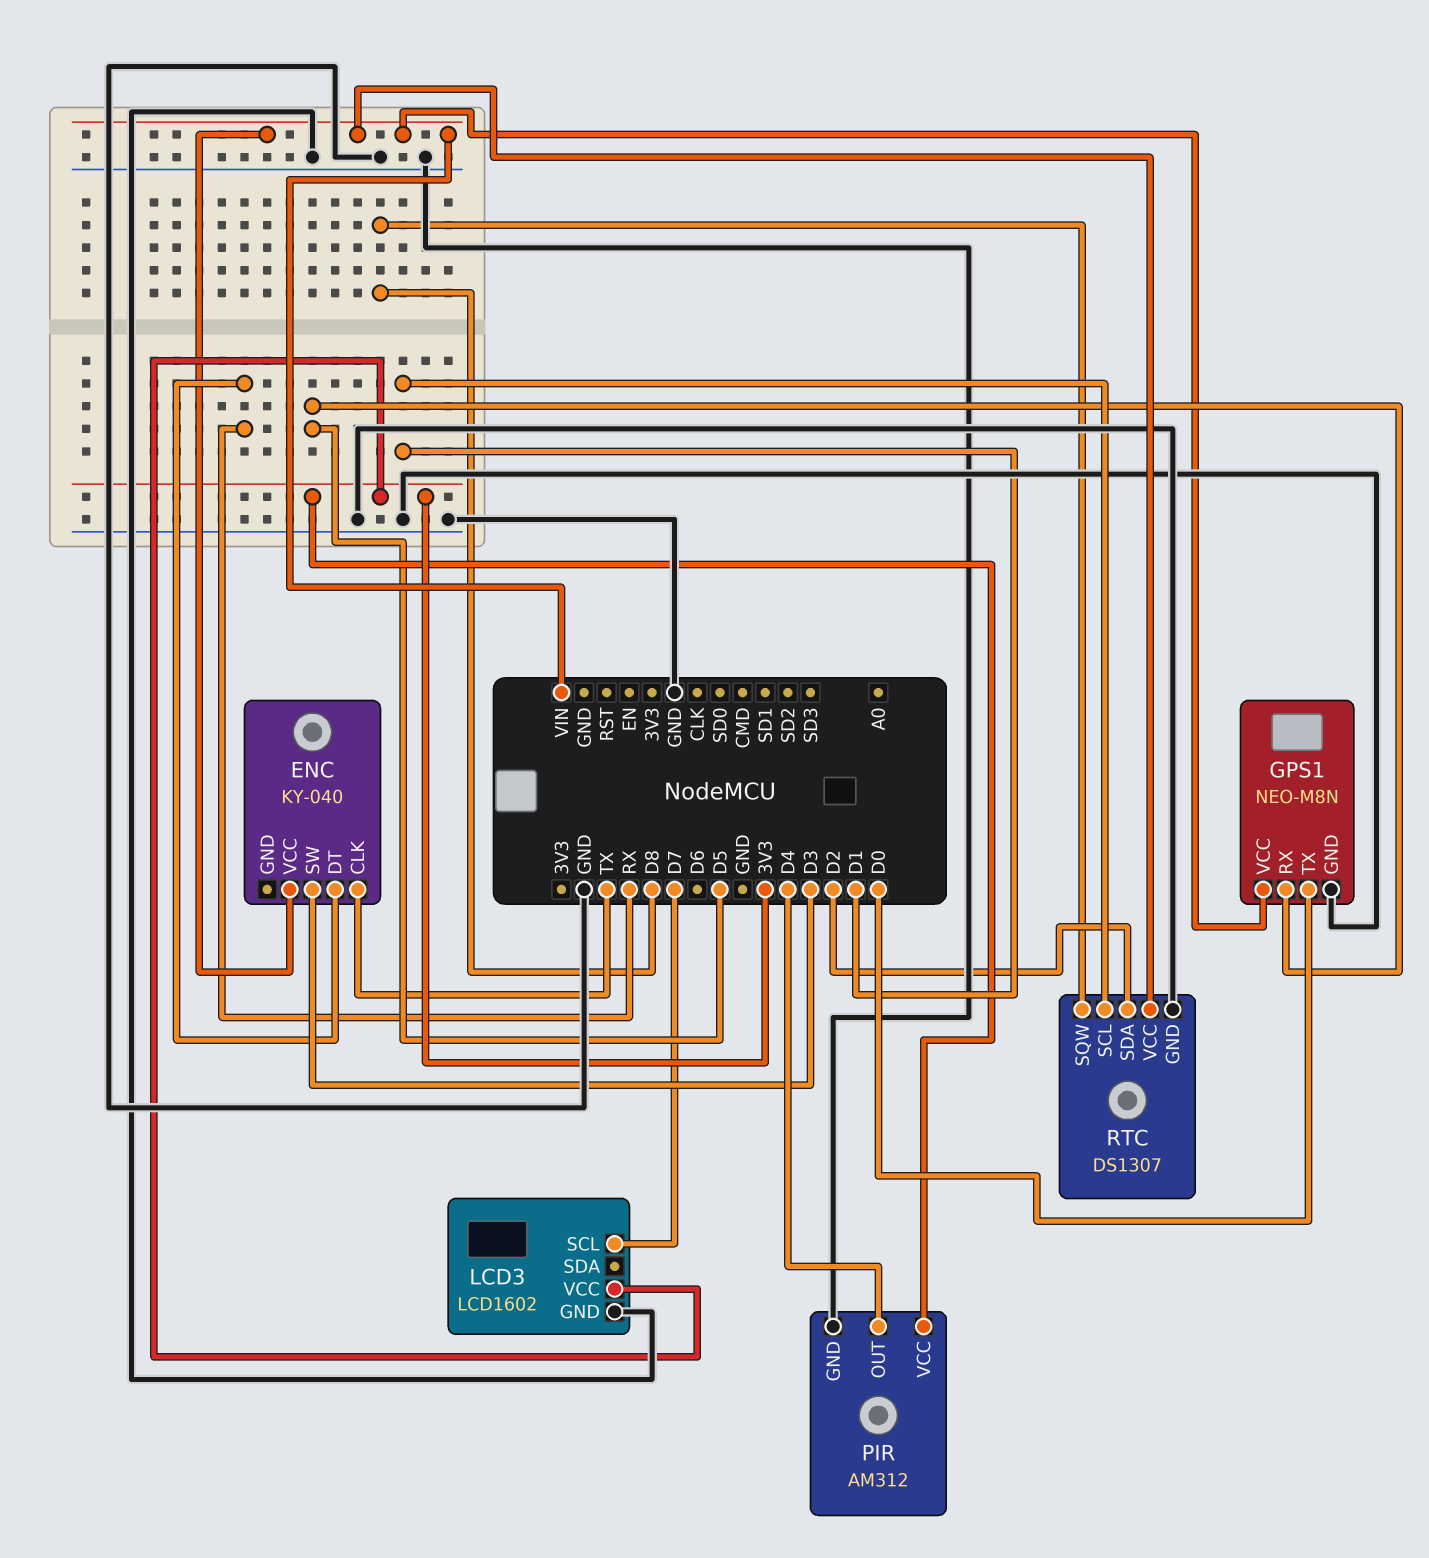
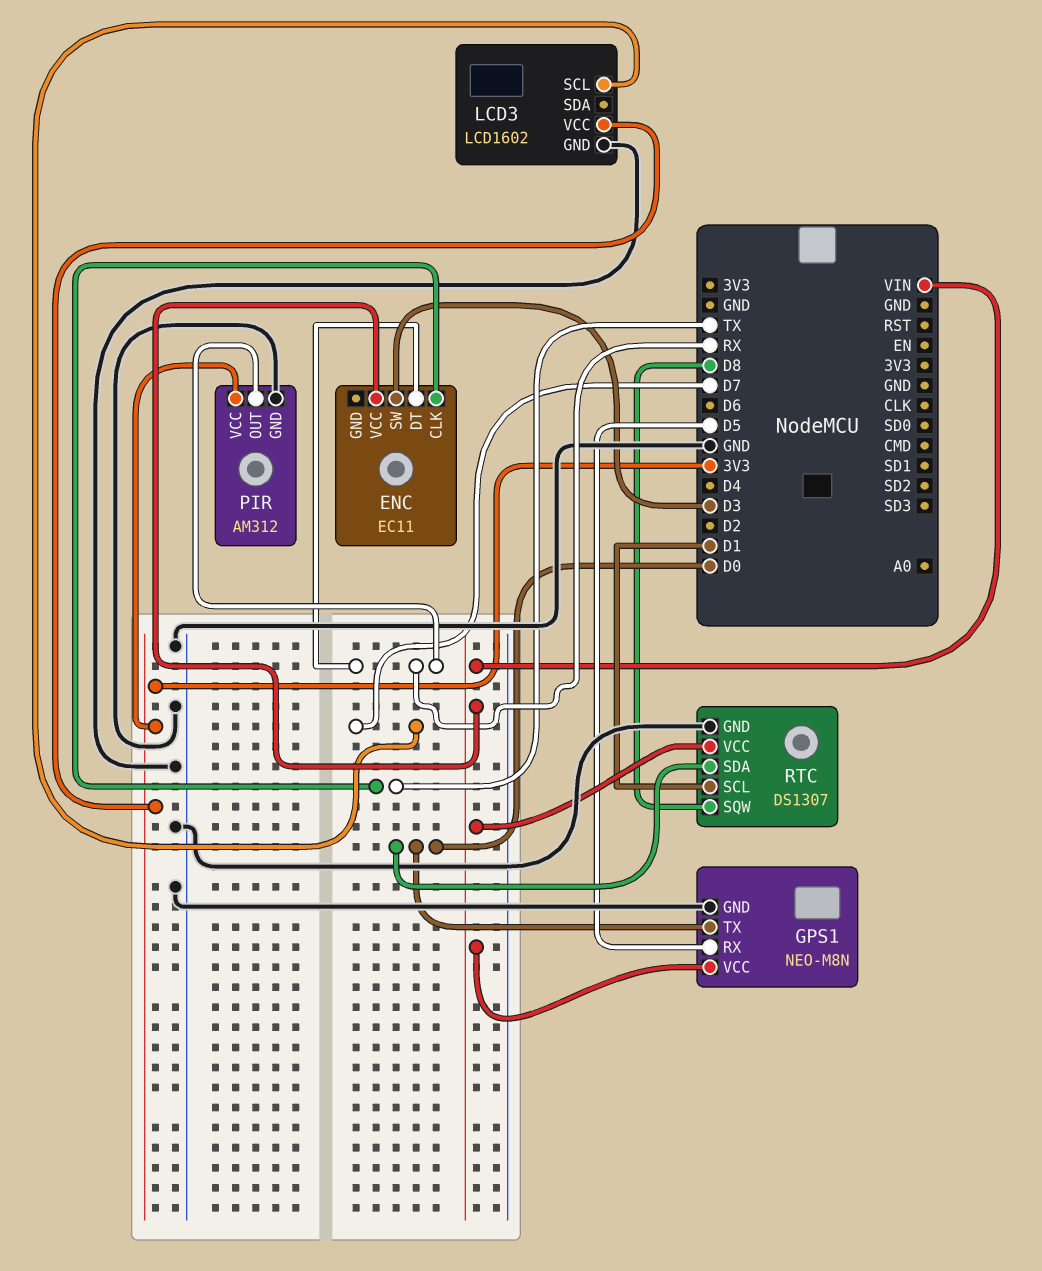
ENC: KY-040 -> EC11
PIR pin OUT: D4 -> RX
RTC pin SDA: D2 -> D0

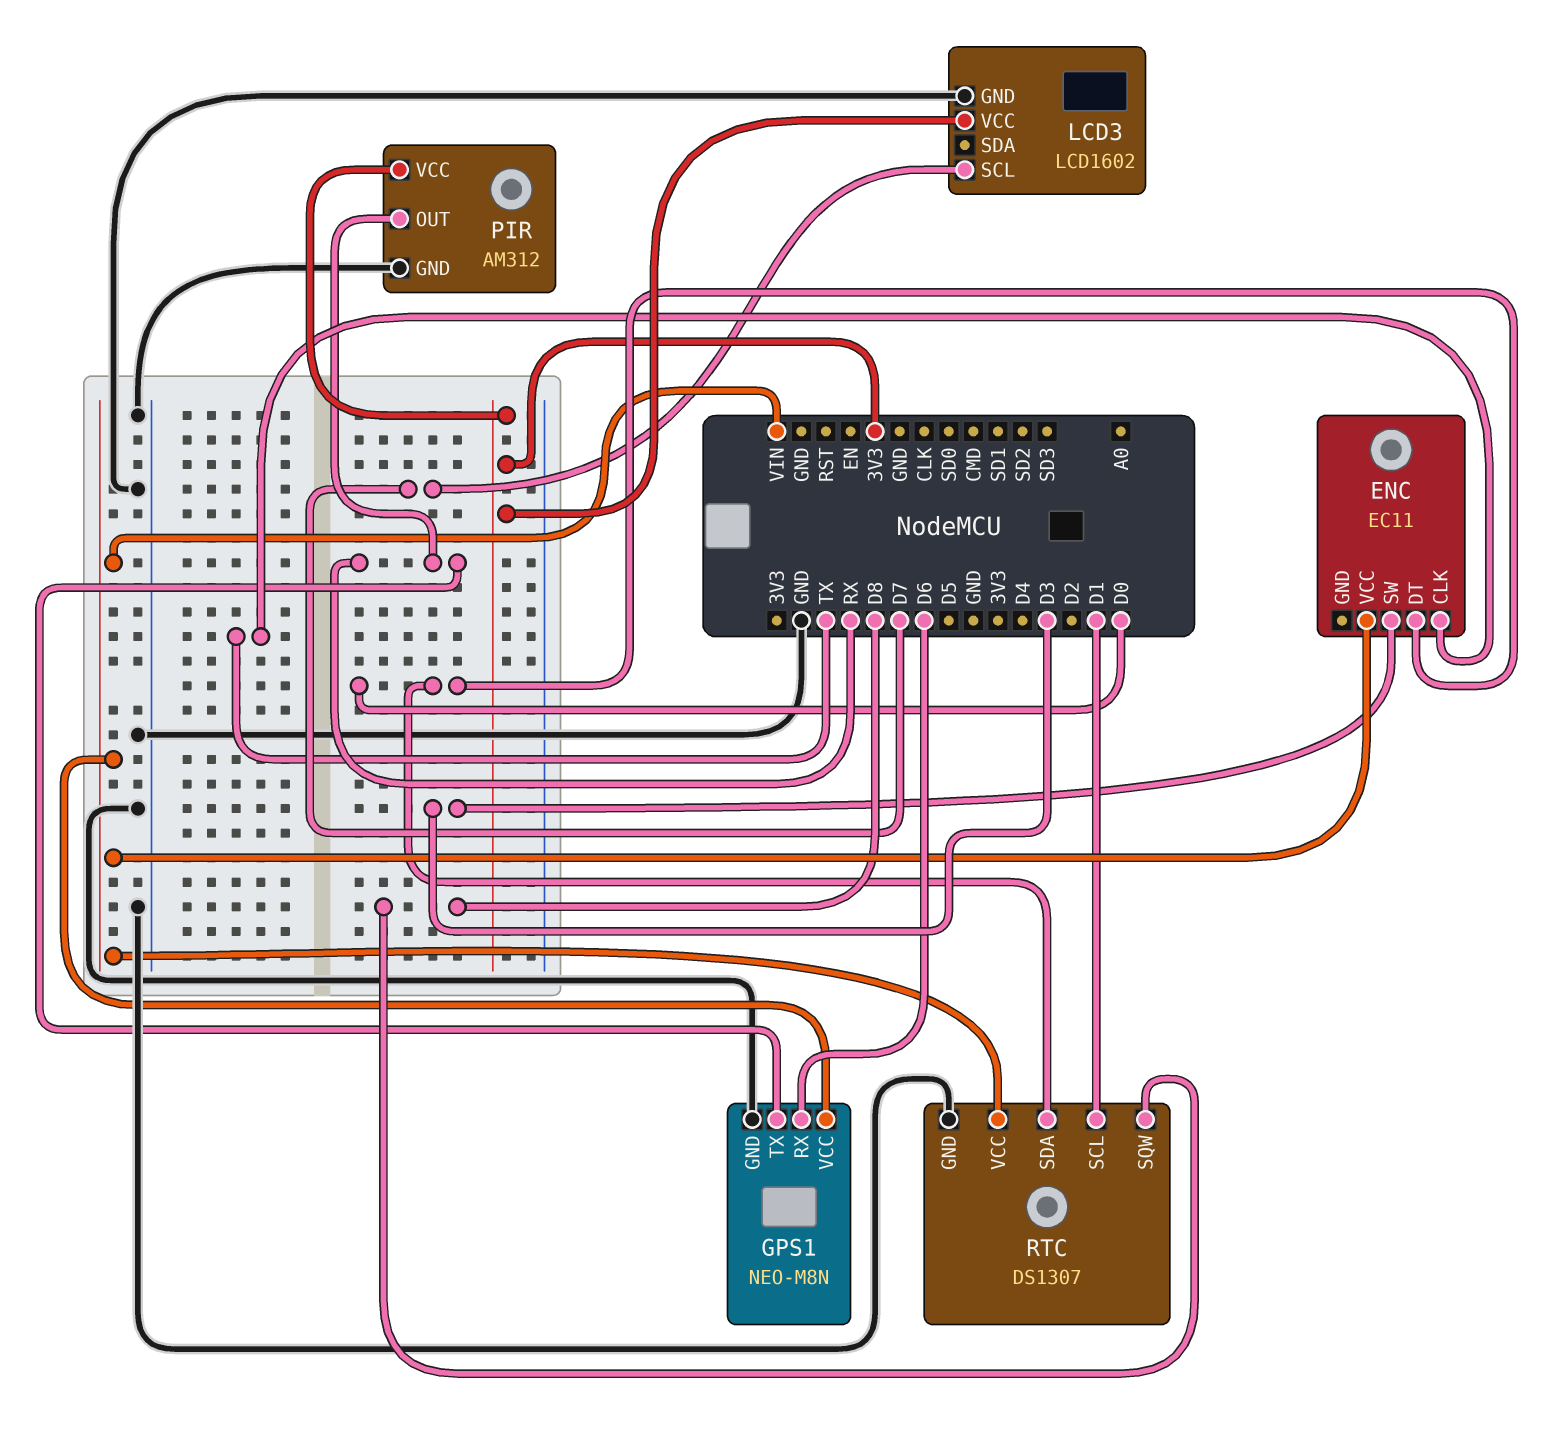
ENC pin DT: RX -> D0
GPS1 pin RX: D5 -> D6
GPS1 pin TX: D0 -> RX

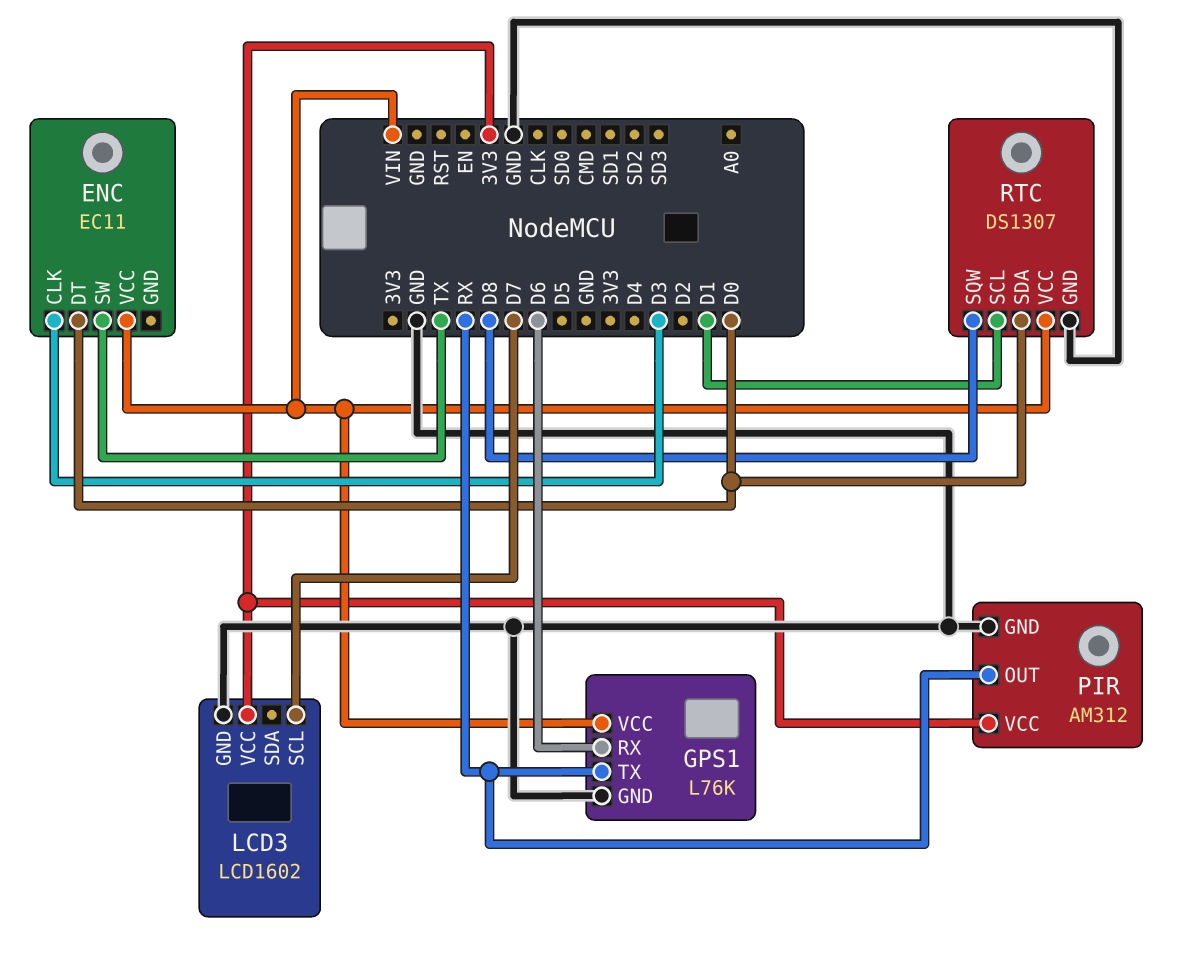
ENC pin CLK: TX -> D3
ENC pin SW: D3 -> TX
GPS1: NEO-M8N -> L76K

